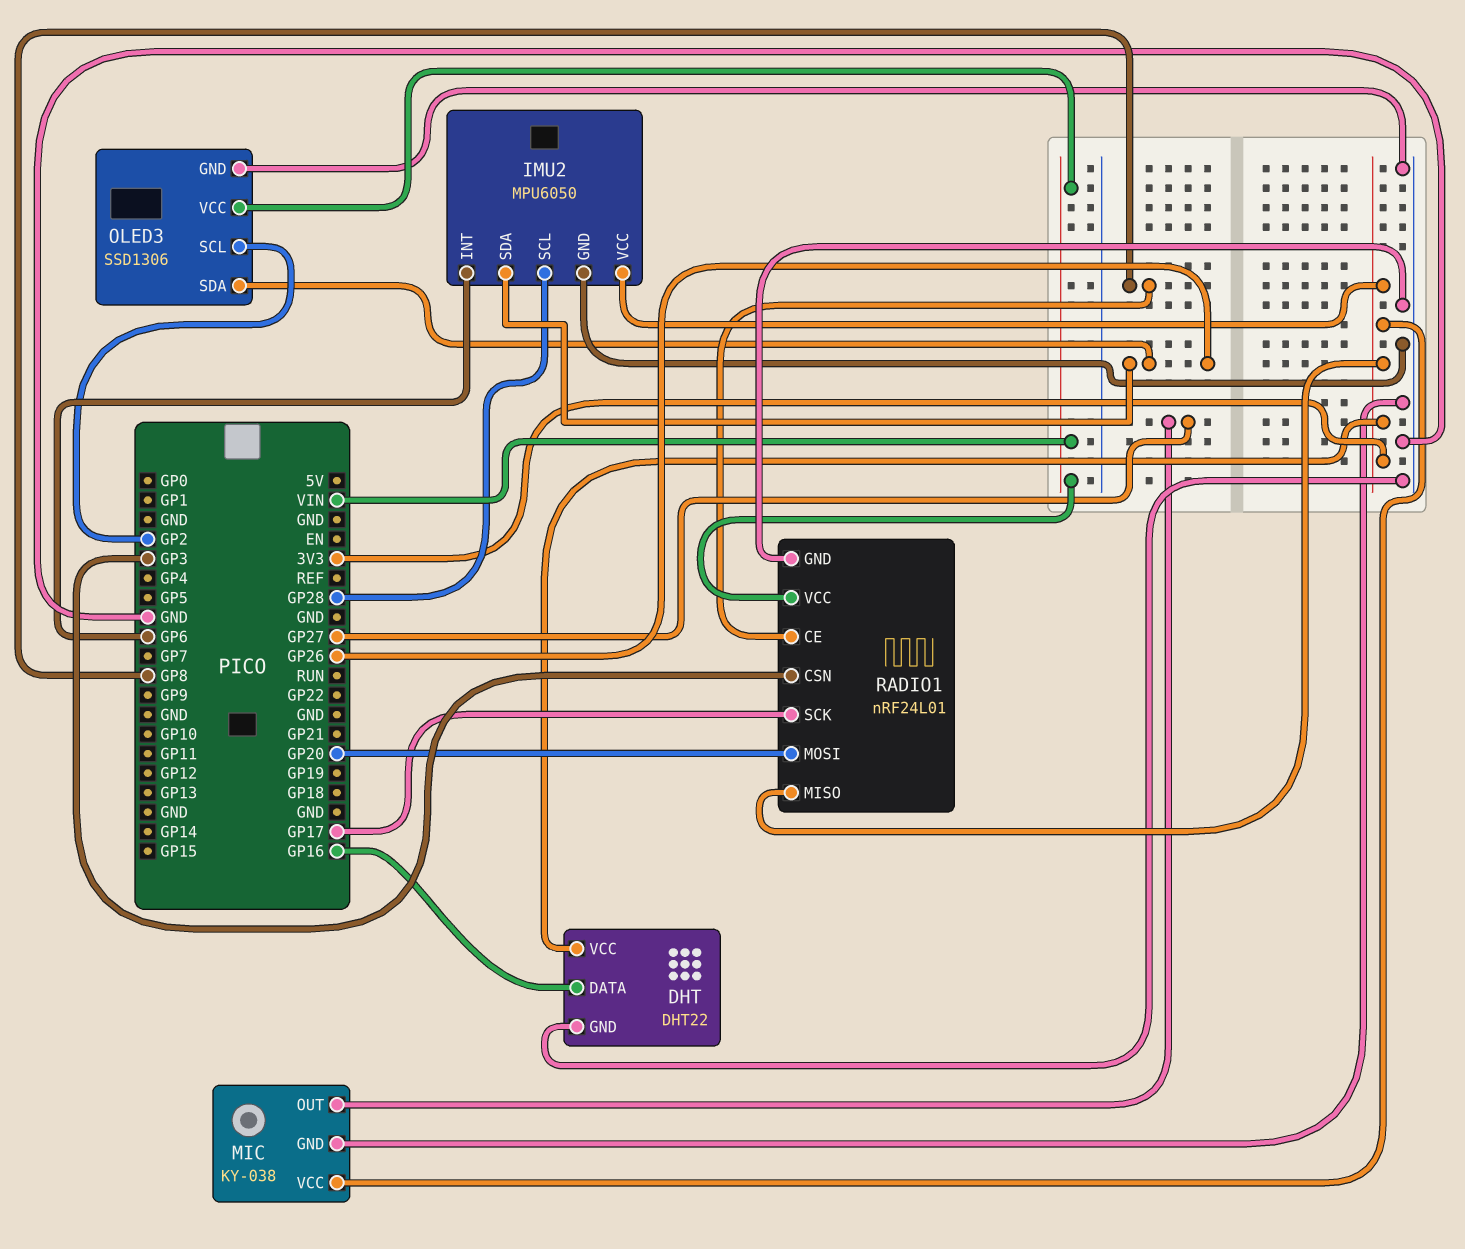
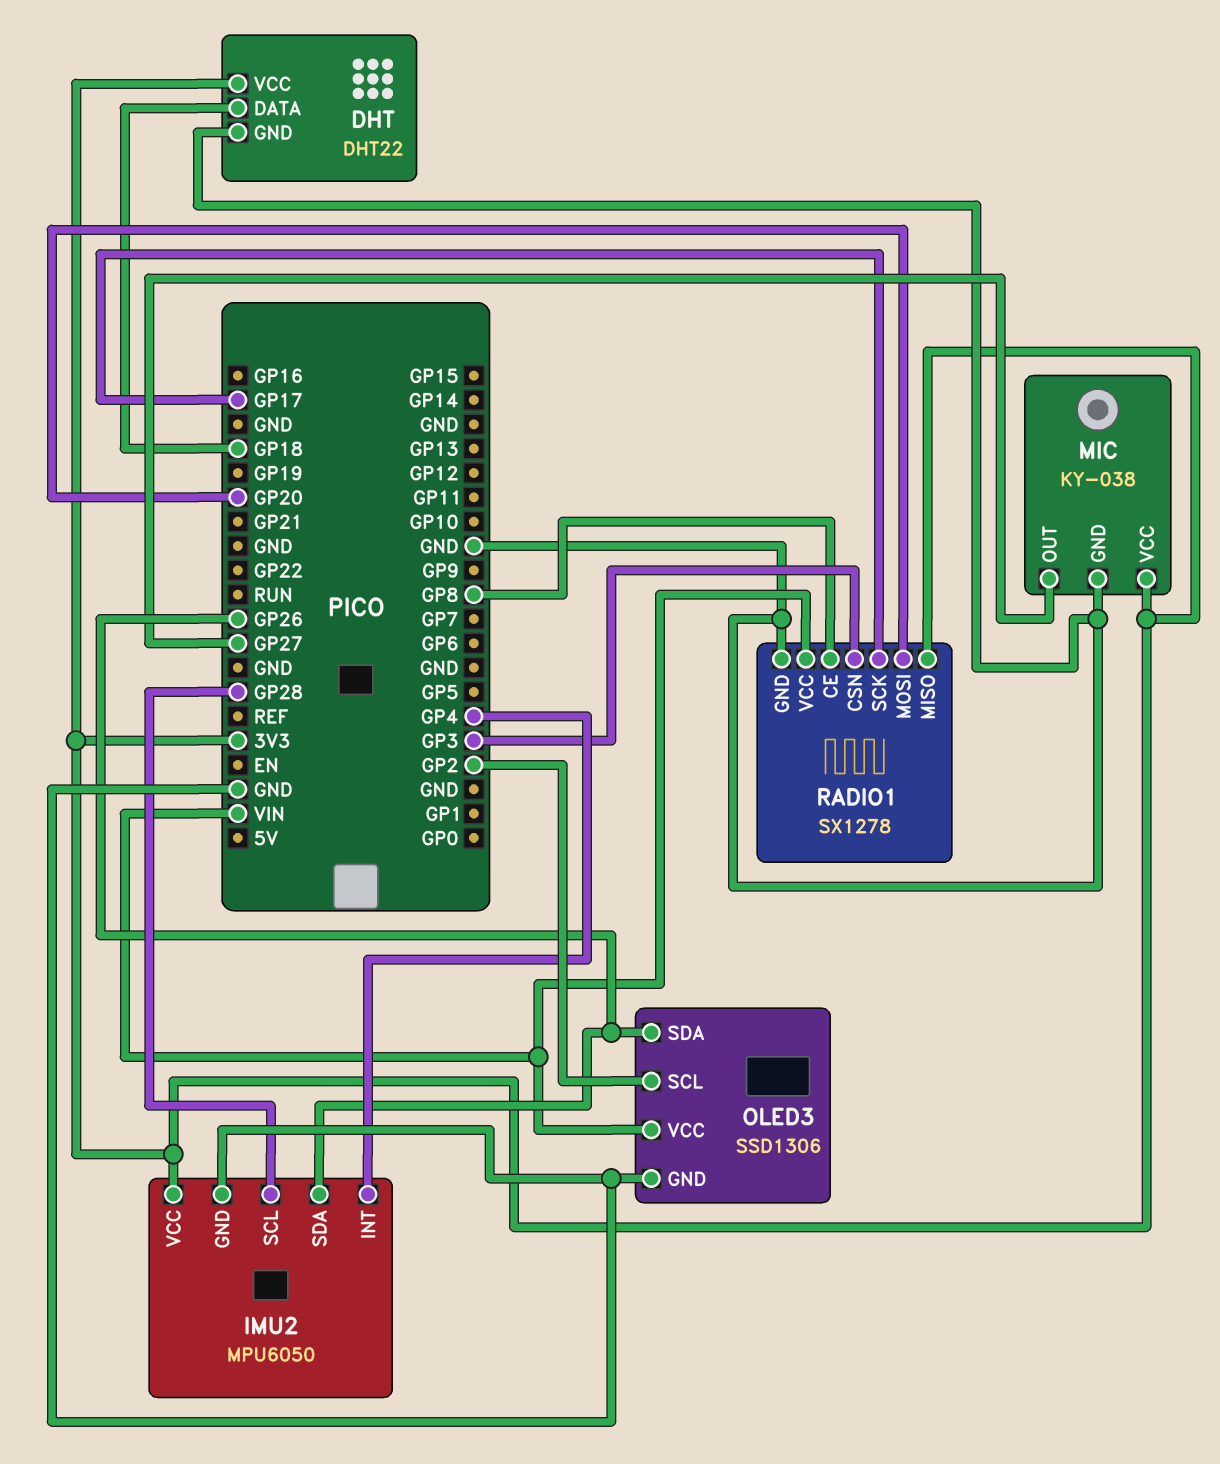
DHT pin DATA: GP16 -> GP18
IMU2 pin INT: GP6 -> GP4
RADIO1: nRF24L01 -> SX1278

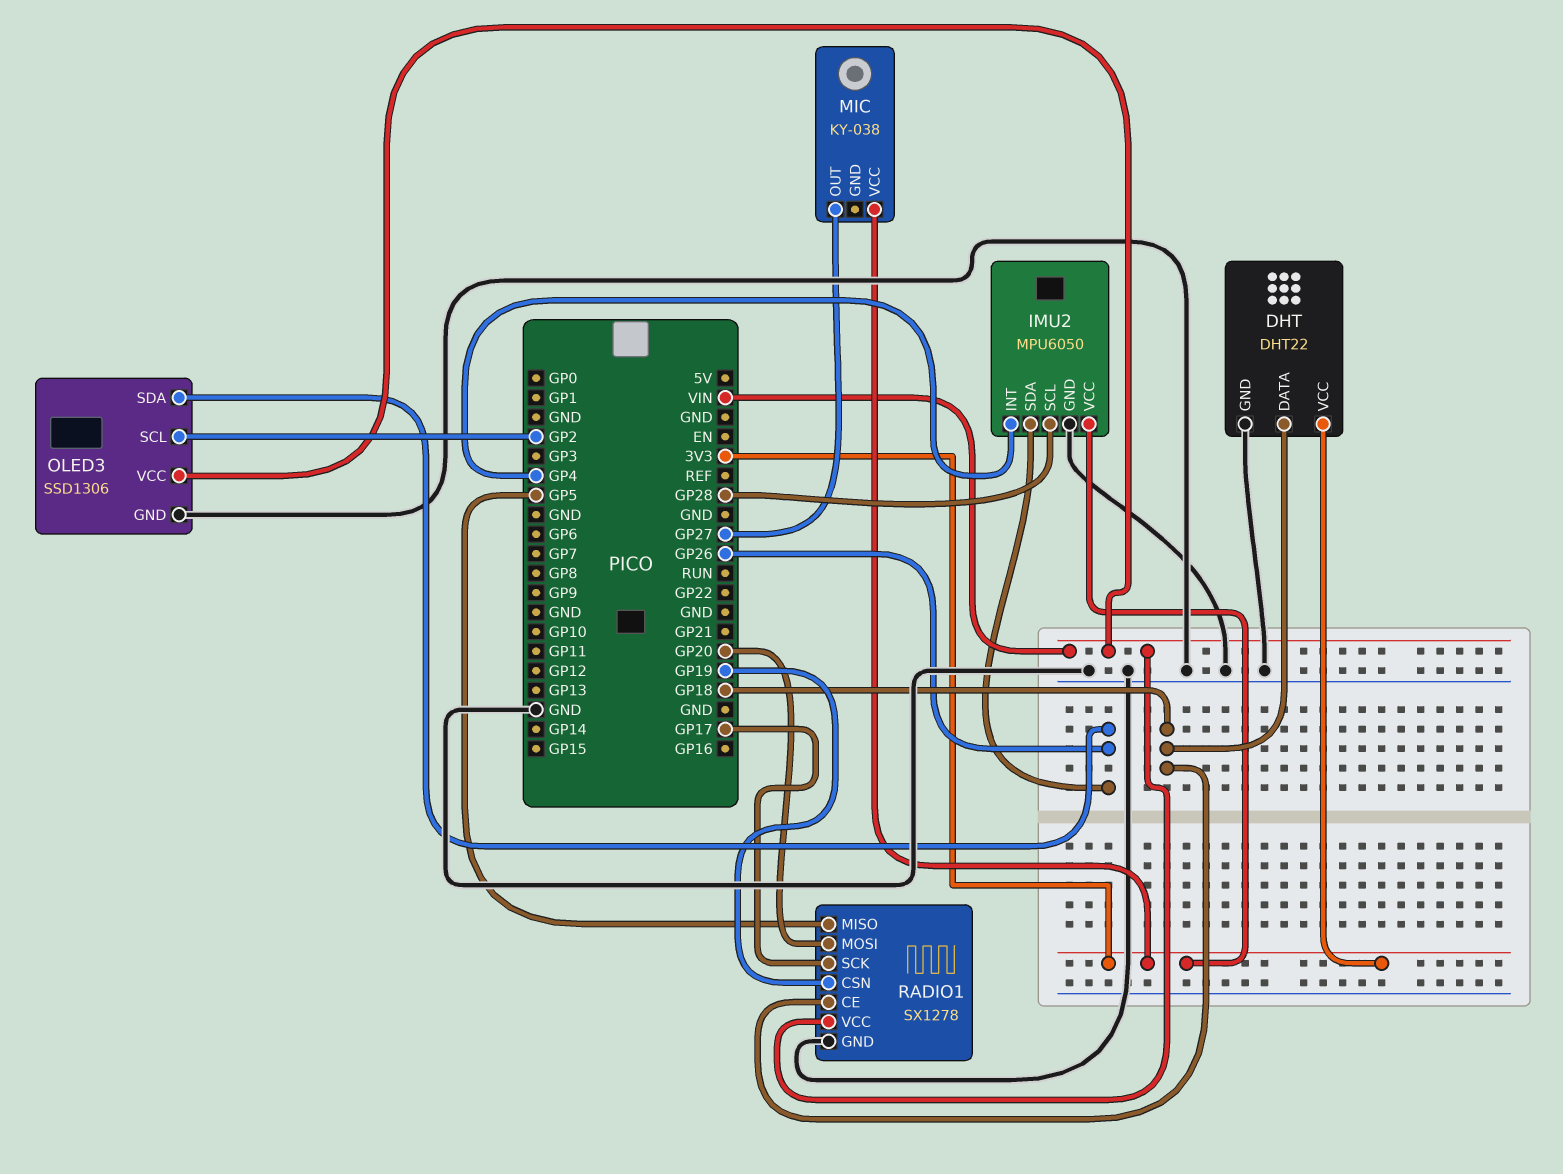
MIC pin GND: GND -> none
RADIO1 pin CE: GP8 -> GP18
RADIO1 pin CSN: GP3 -> GP19
RADIO1 pin MISO: 3V3 -> GP5

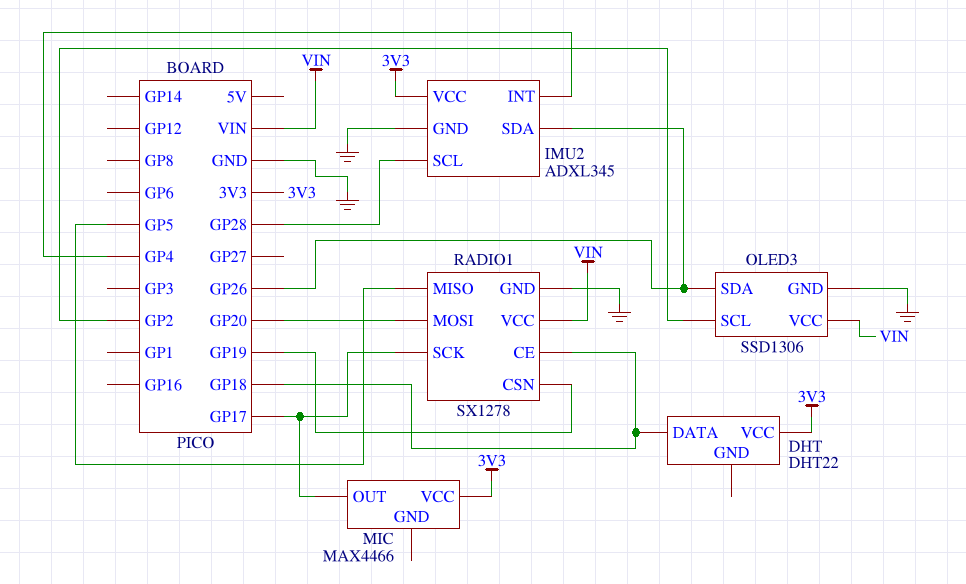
DHT pin GND: GND -> none
IMU2: MPU6050 -> ADXL345
MIC: KY-038 -> MAX4466
MIC pin OUT: GP27 -> GP17

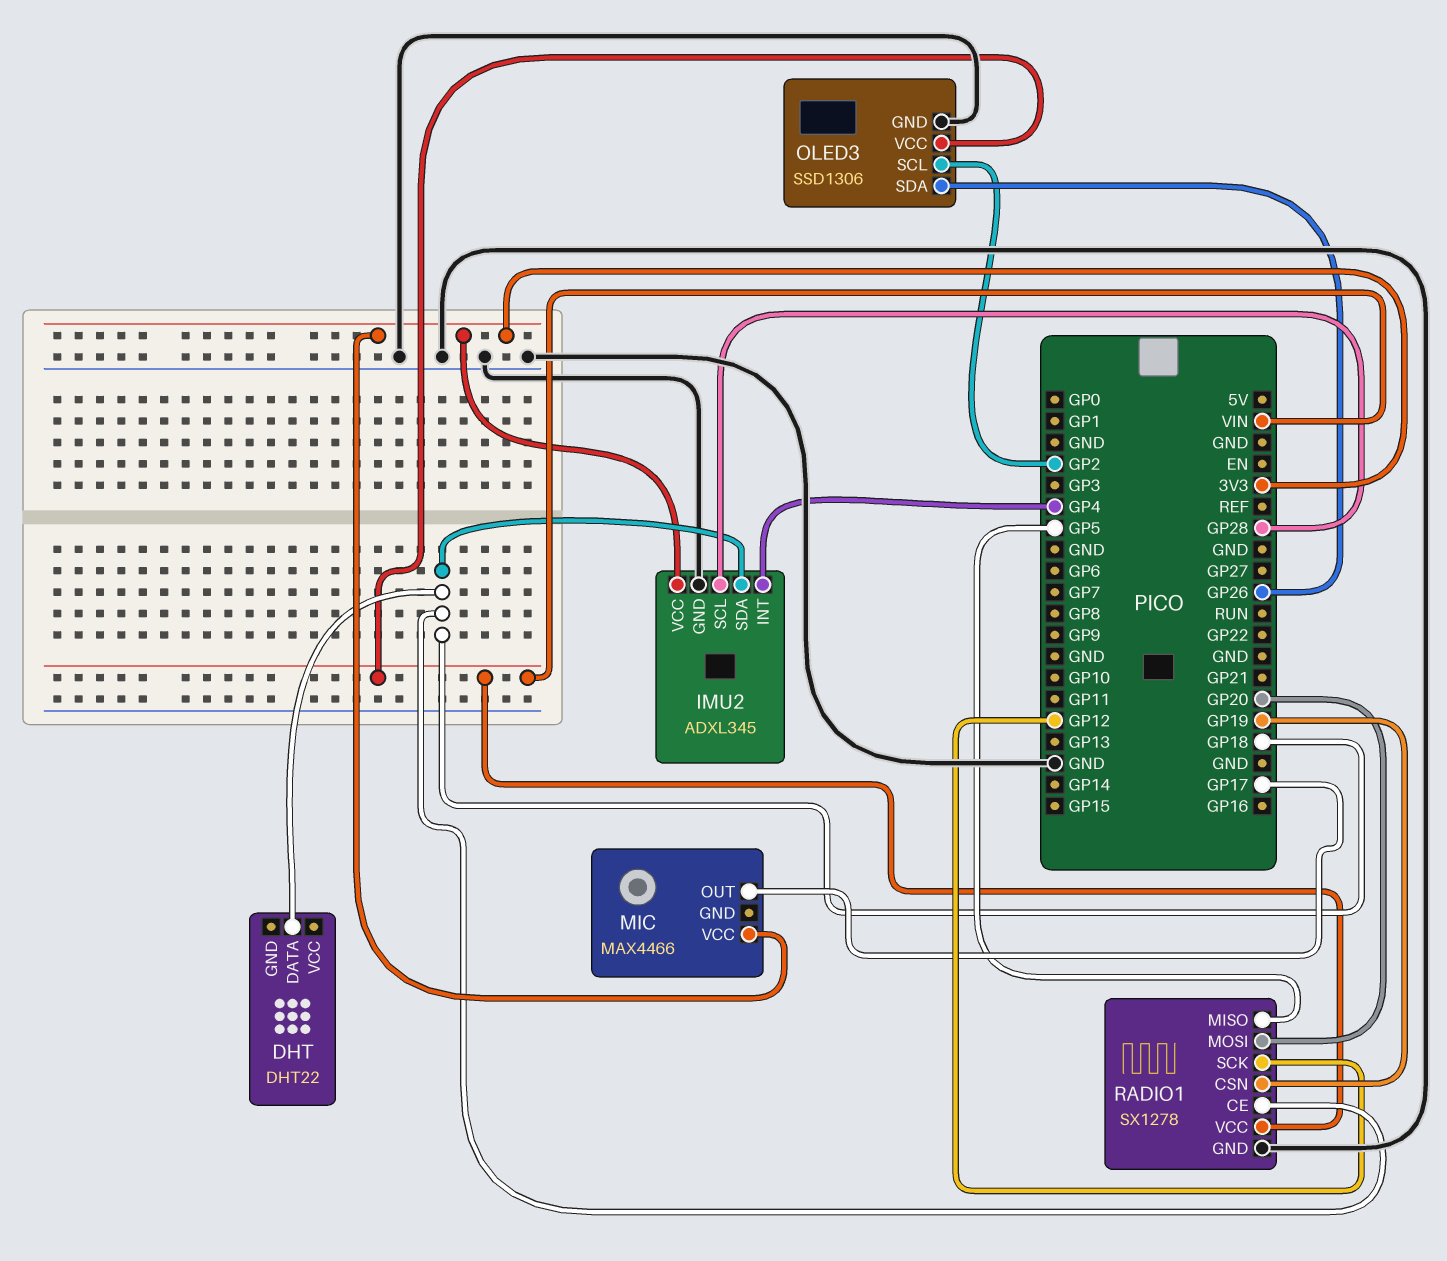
DHT pin VCC: 3V3 -> none
IMU2 pin SDA: GP26 -> GP18
RADIO1 pin SCK: GP17 -> GP12

